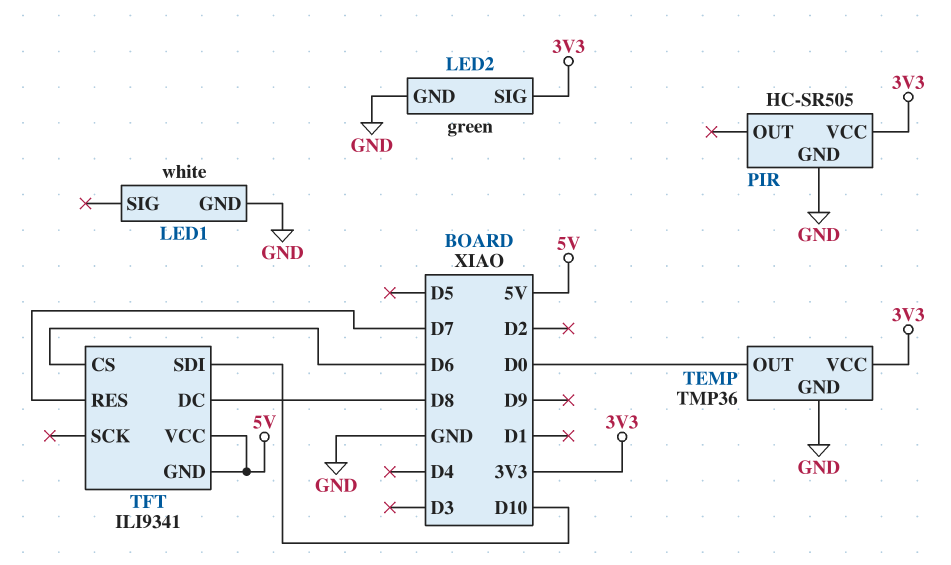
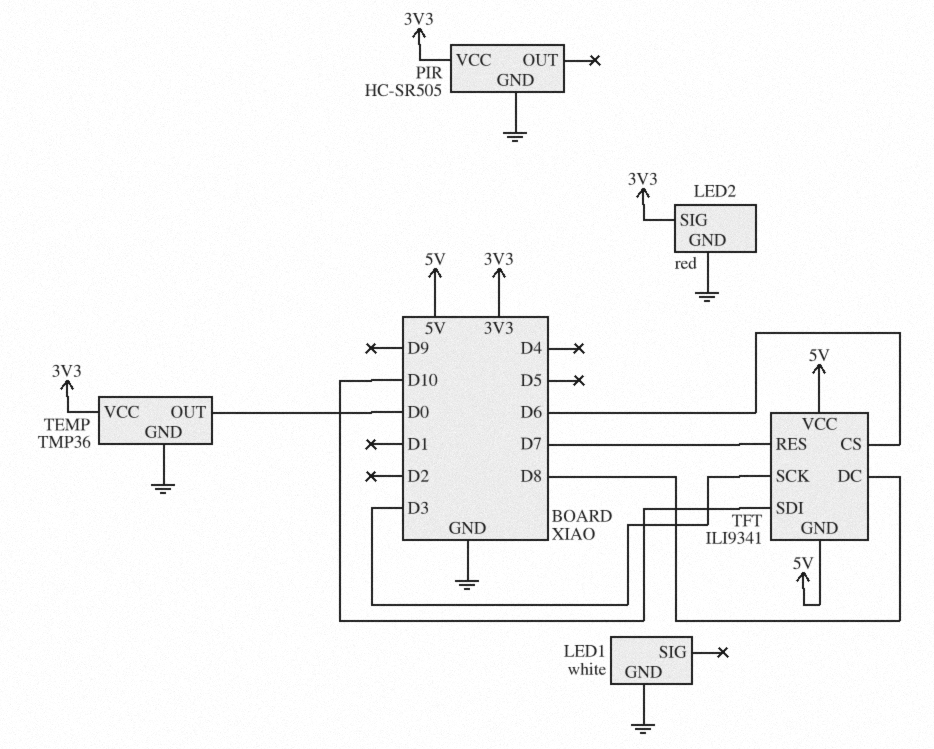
LED2: green -> red
TFT pin SCK: none -> D3

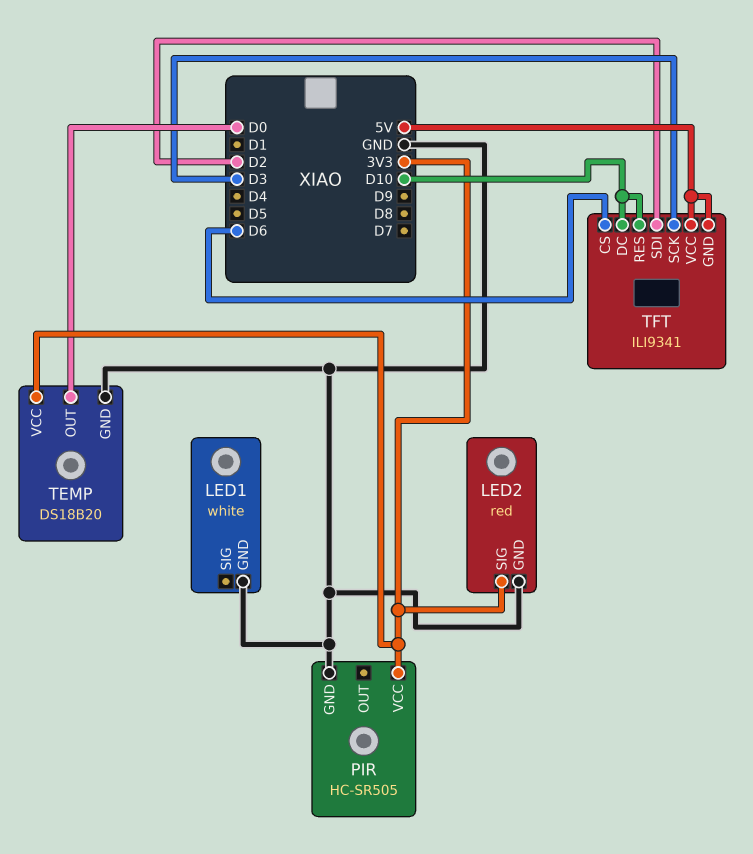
TEMP: TMP36 -> DS18B20
TFT pin DC: D8 -> D10
TFT pin RES: D7 -> D10
TFT pin SDI: D10 -> D2

